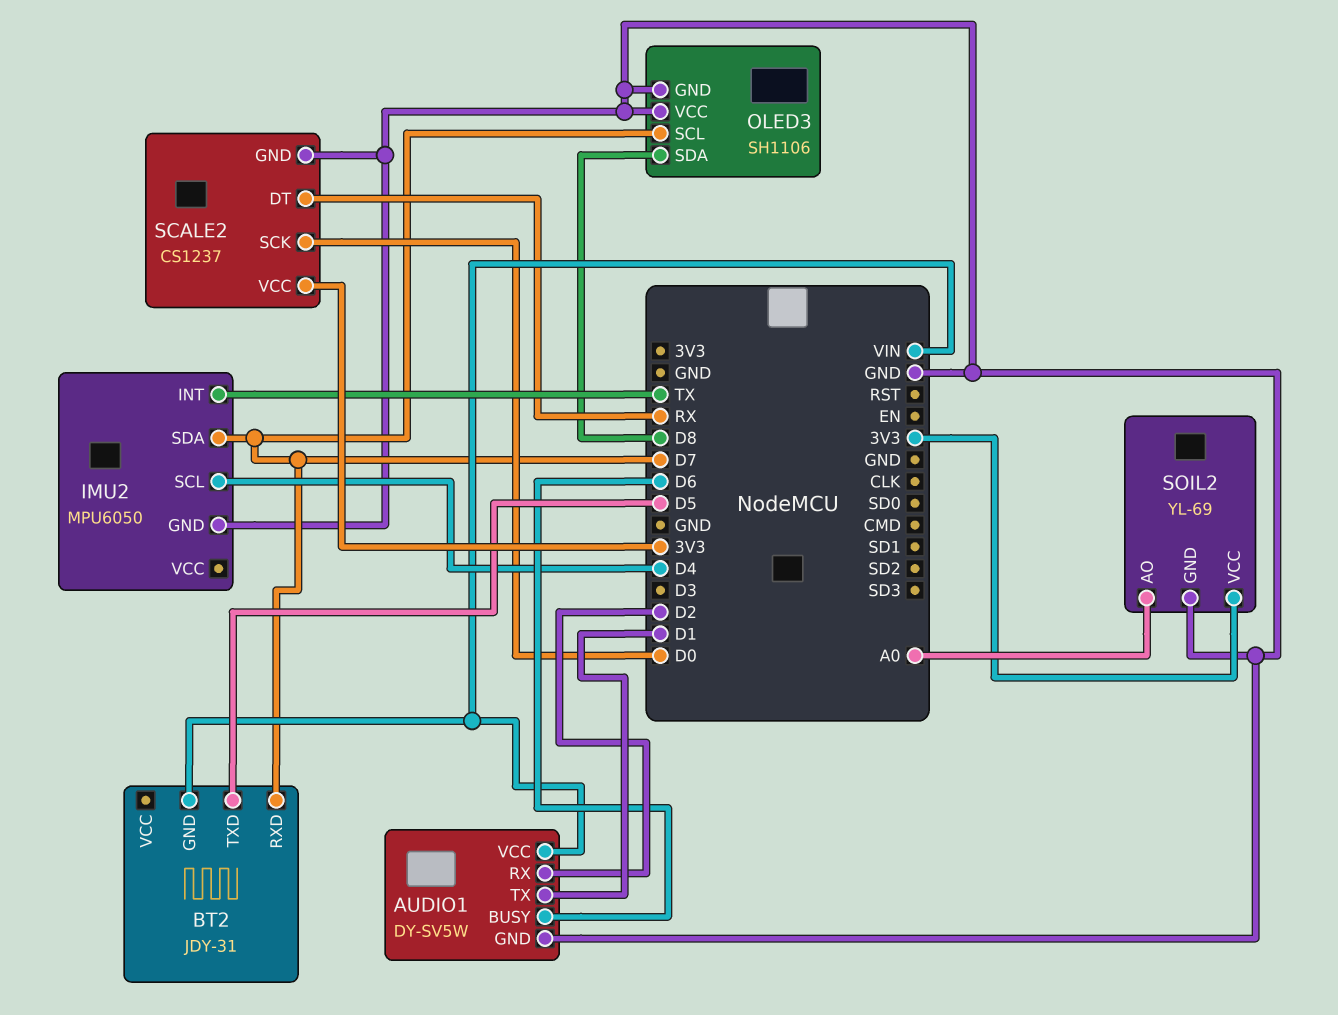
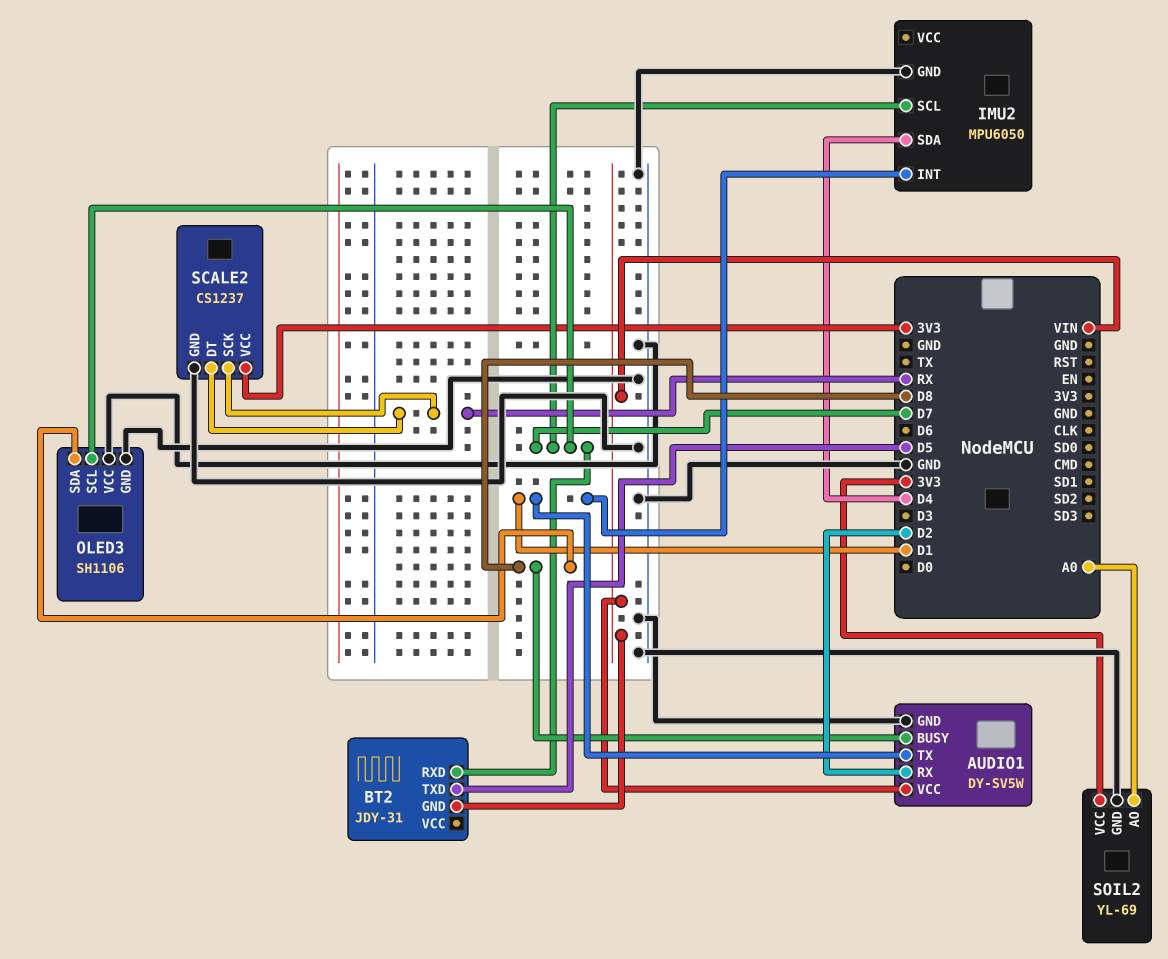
AUDIO1 pin BUSY: D6 -> D8
IMU2 pin INT: TX -> D1
IMU2 pin SCL: D4 -> D7
IMU2 pin SDA: D7 -> D4
SCALE2 pin SCK: D0 -> RX

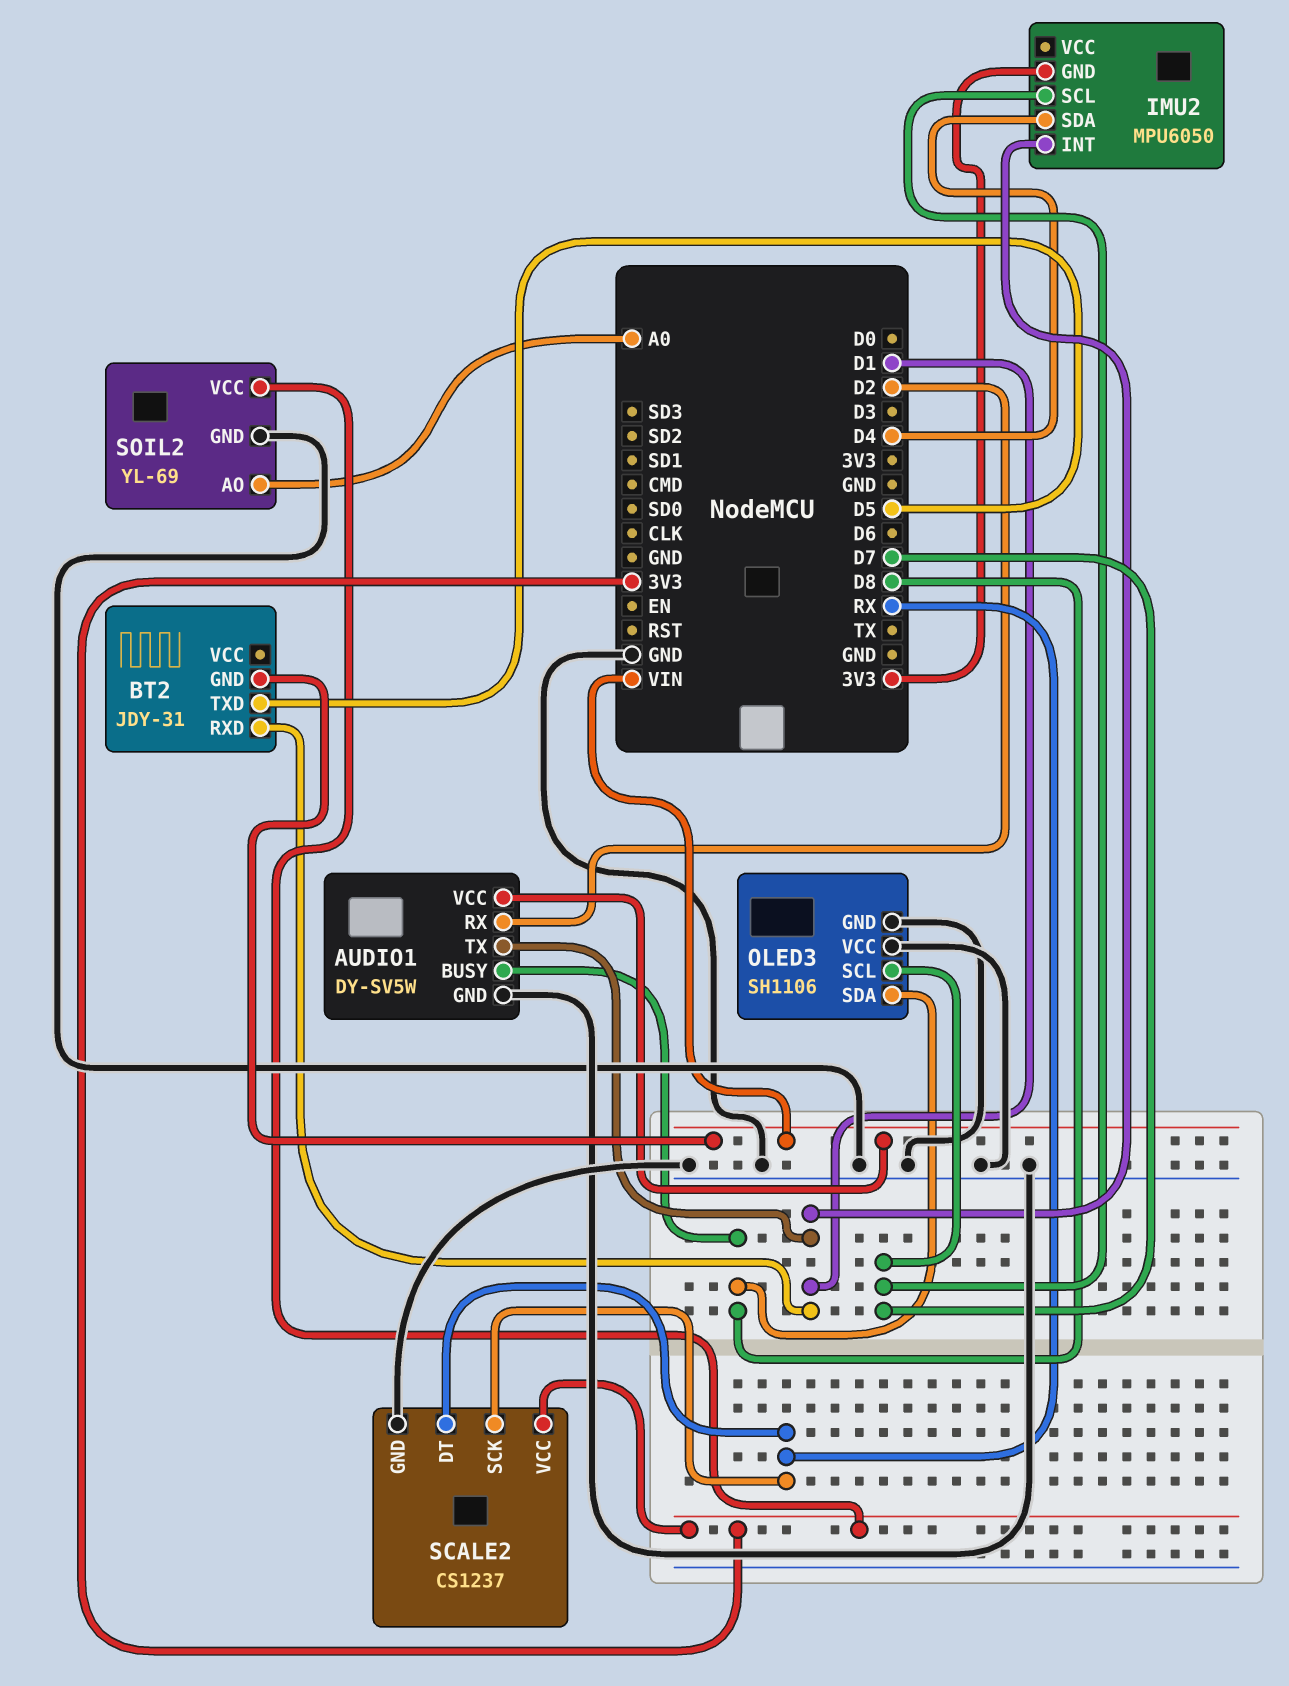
BT2 pin RXD: D7 -> D1
IMU2 pin GND: GND -> 3V3

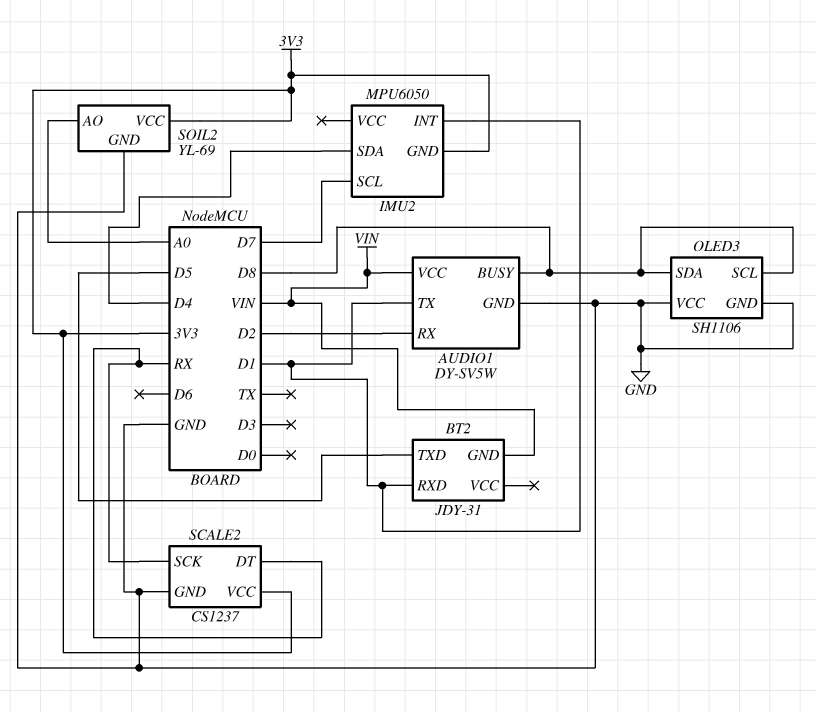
OLED3 pin SCL: D7 -> D8

